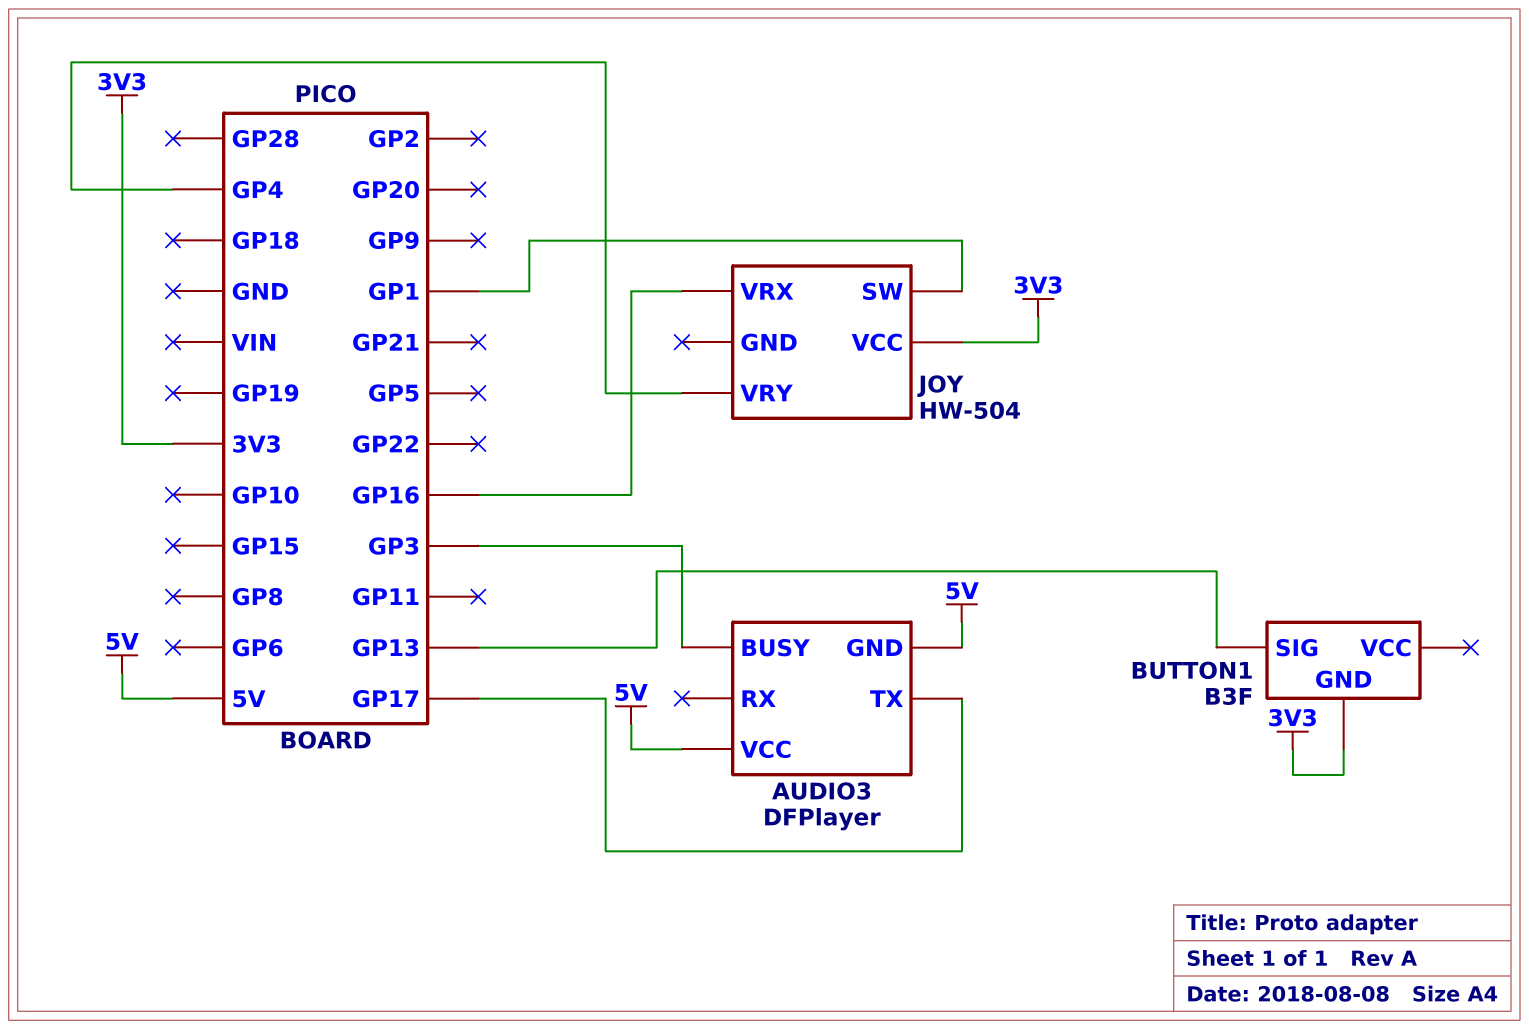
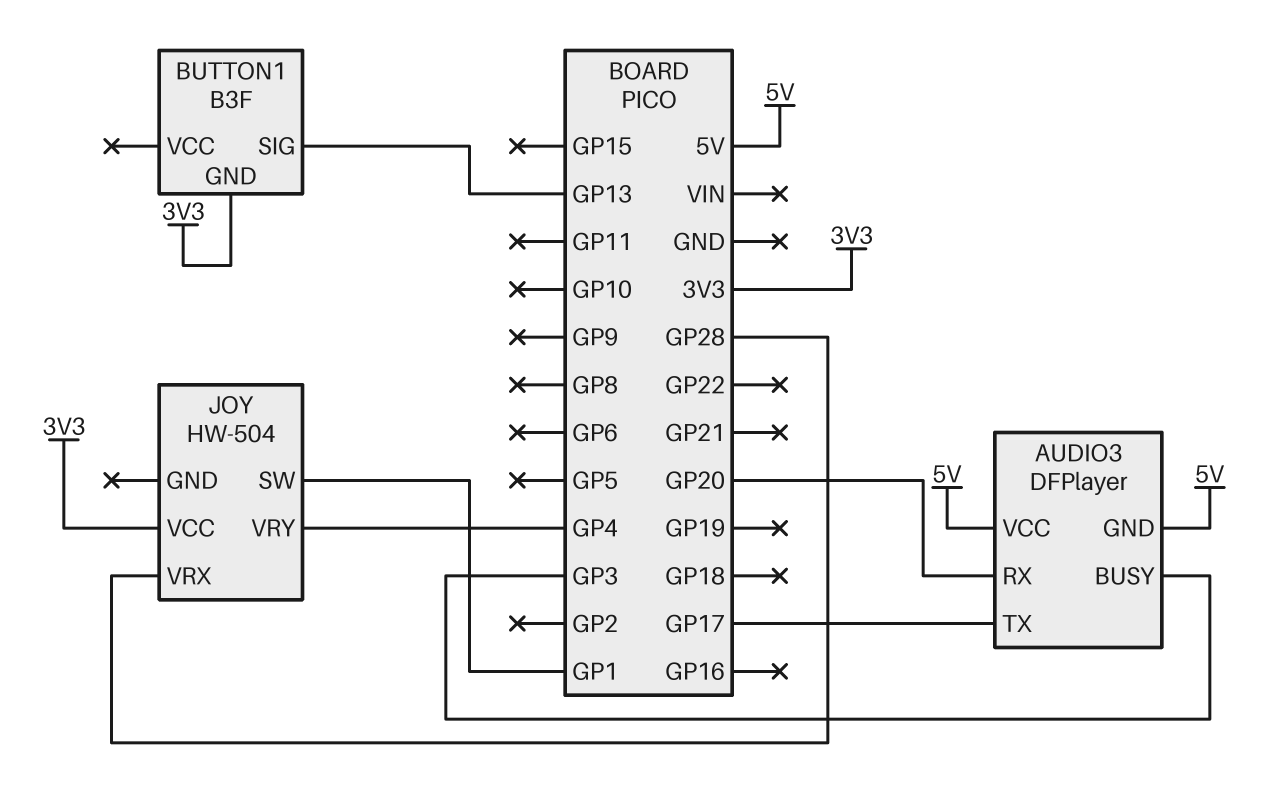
AUDIO3 pin RX: none -> GP20
JOY pin VRX: GP16 -> GP28

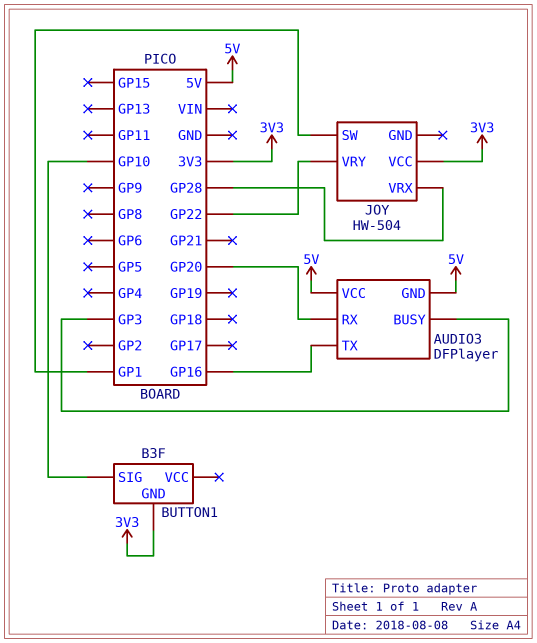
AUDIO3 pin TX: GP17 -> GP16
BUTTON1 pin SIG: GP13 -> GP10
JOY pin VRY: GP4 -> GP22

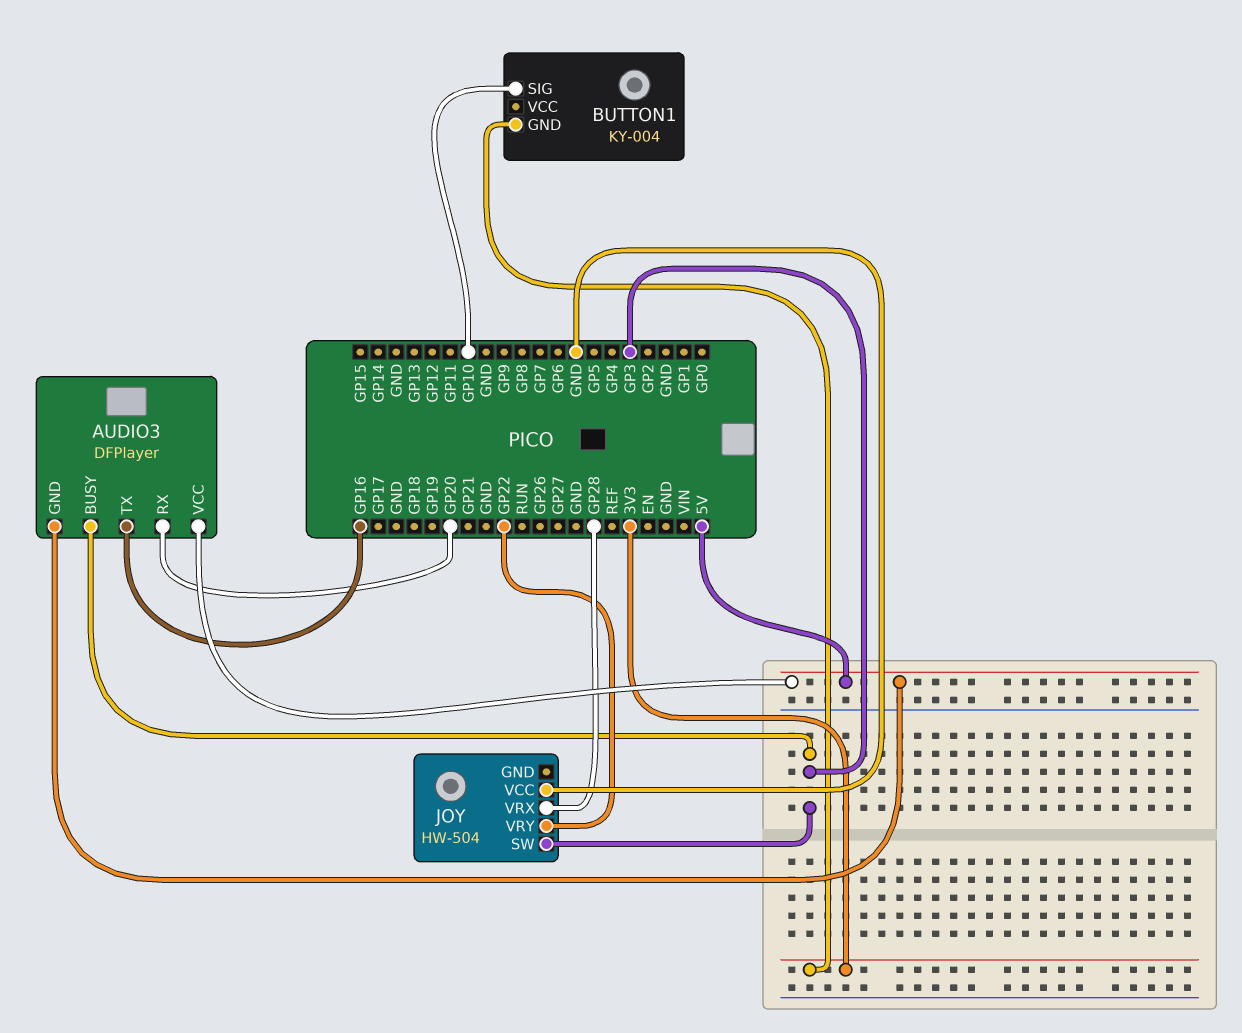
BUTTON1: B3F -> KY-004
JOY pin SW: GP1 -> GP3
JOY pin VCC: 3V3 -> GND

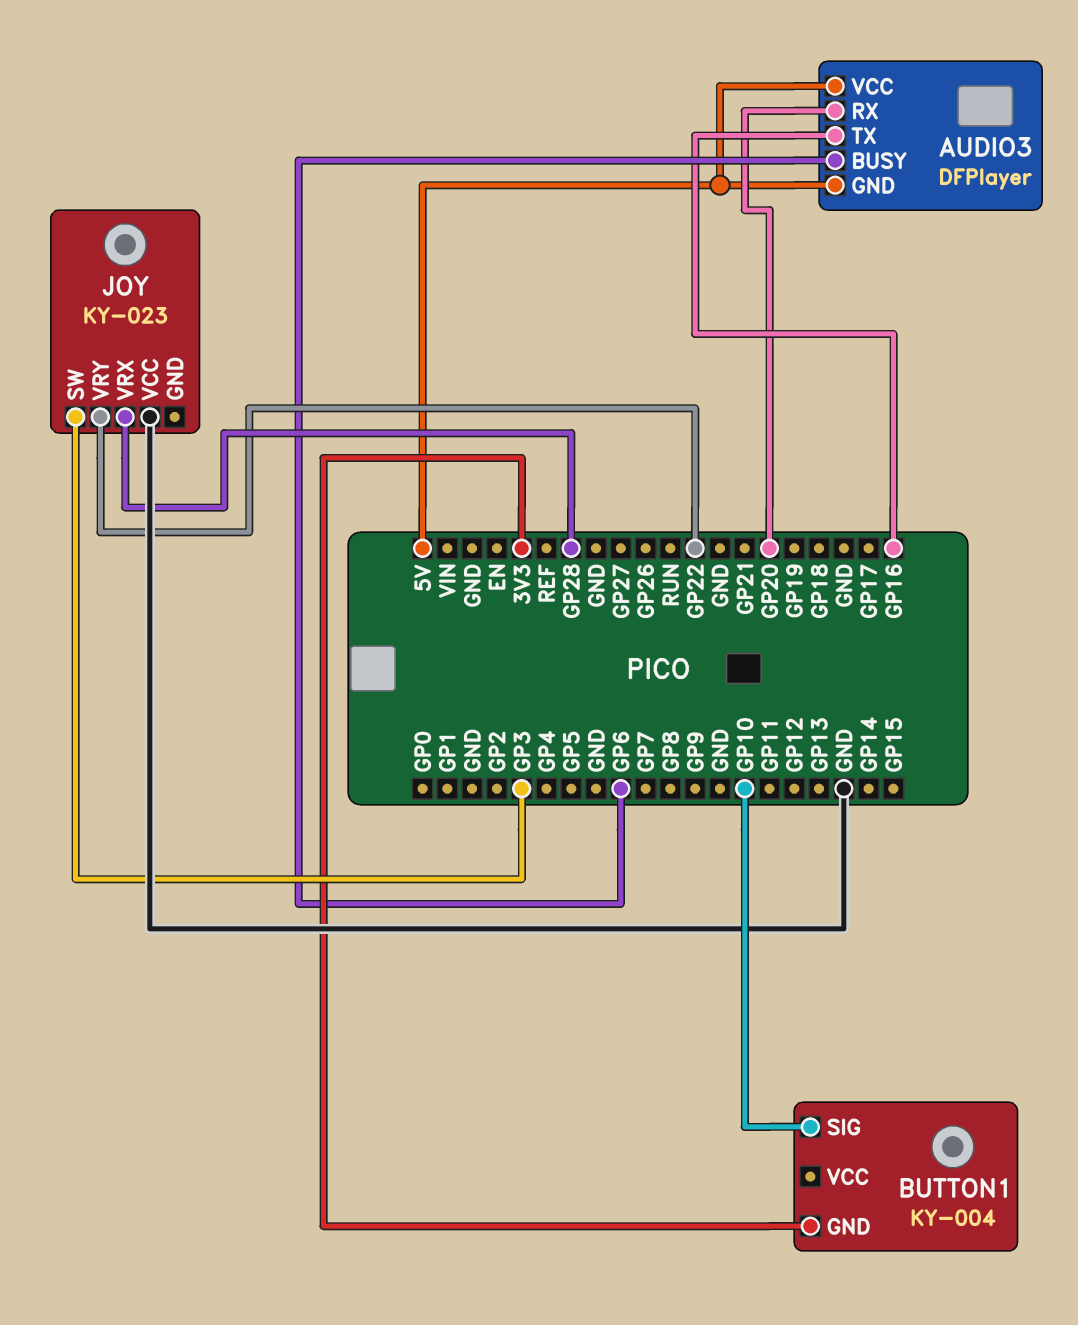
AUDIO3 pin BUSY: GP3 -> GP6
JOY: HW-504 -> KY-023

